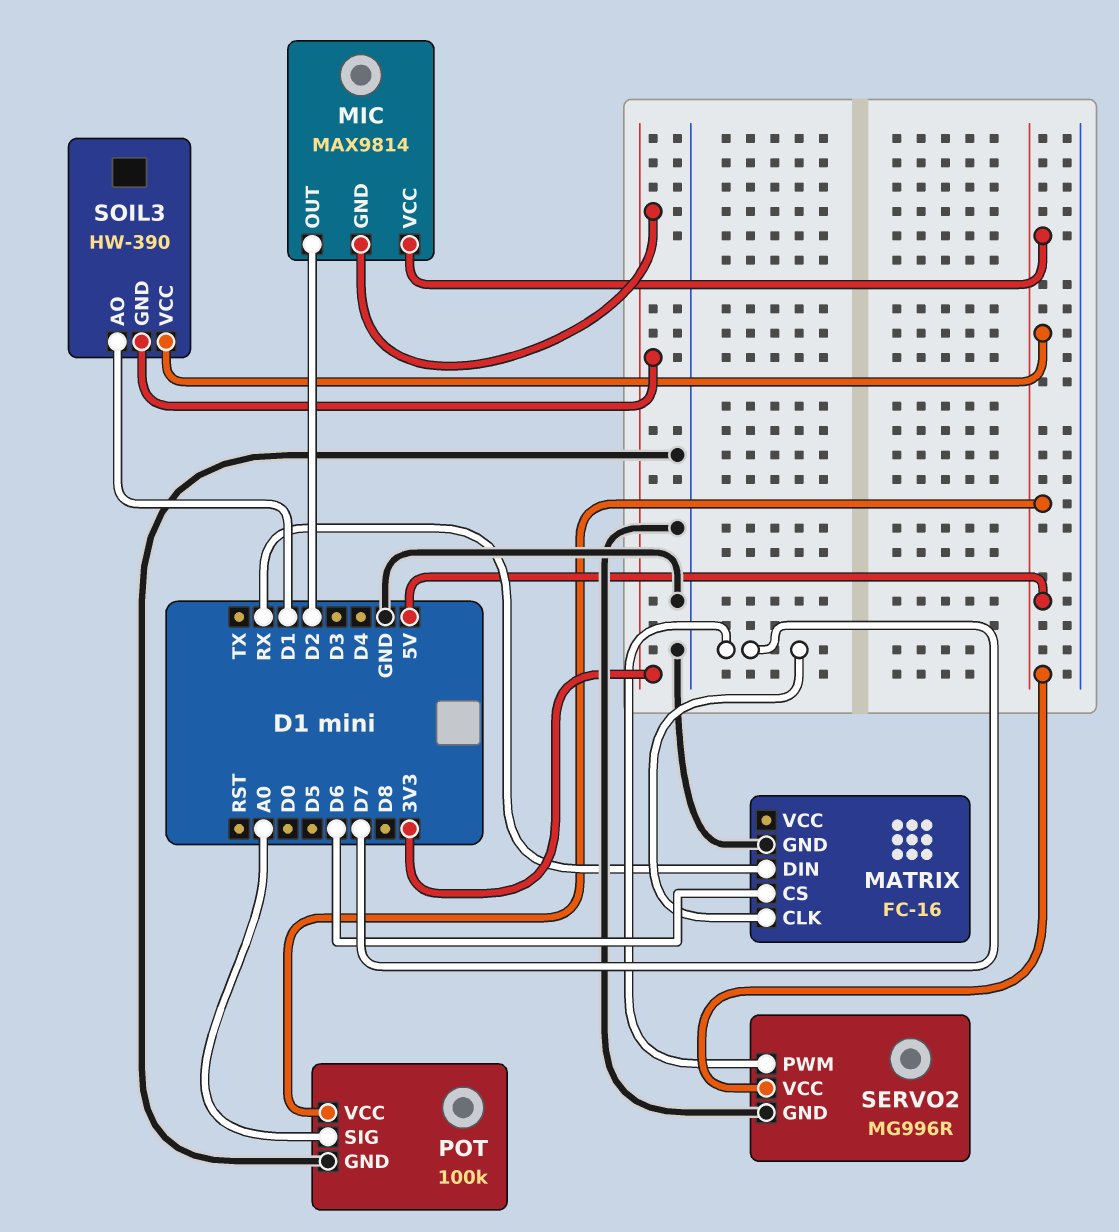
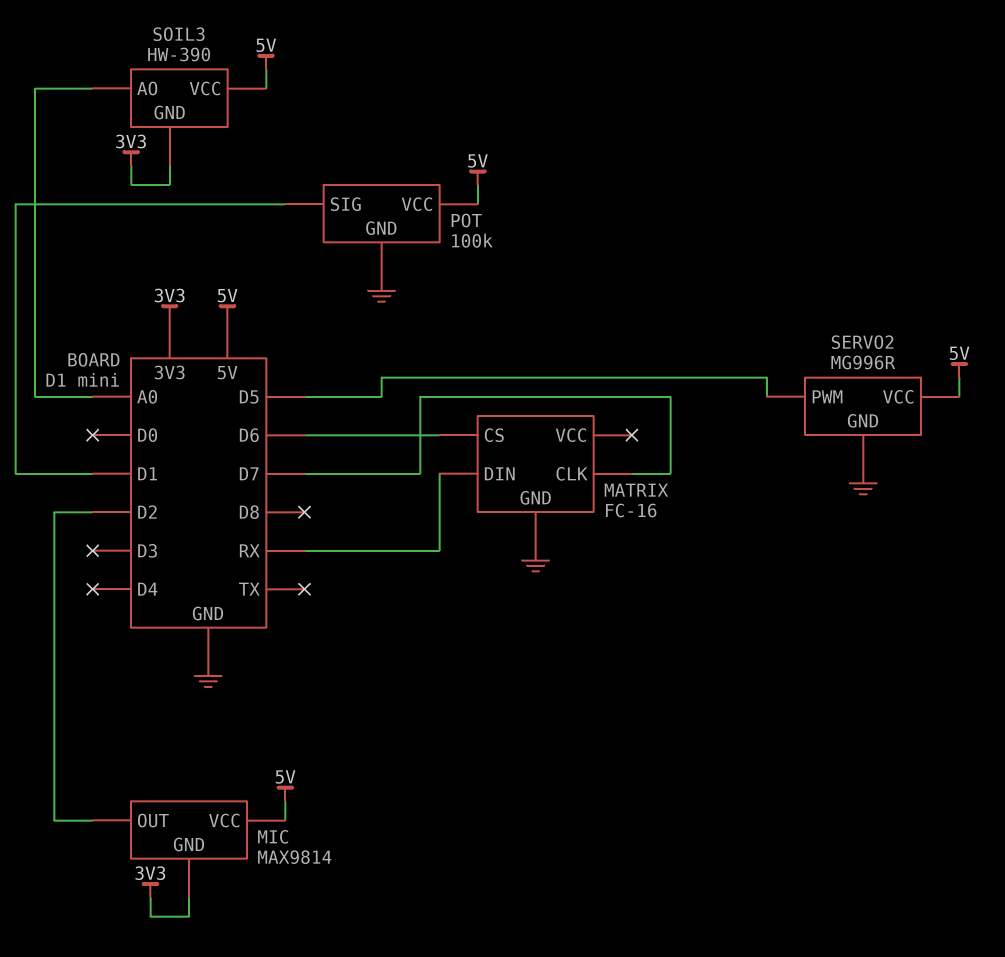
POT pin SIG: A0 -> D1
SERVO2 pin PWM: D7 -> D5
SOIL3 pin AO: D1 -> A0

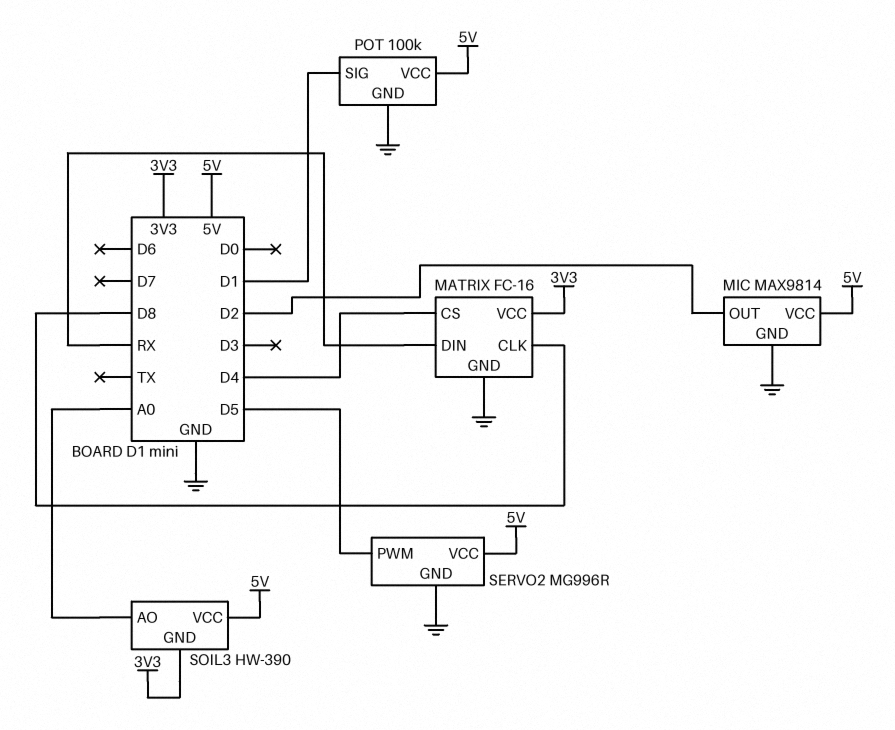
MATRIX pin CLK: D7 -> D8
MATRIX pin CS: D6 -> D4
MATRIX pin VCC: none -> 3V3
MIC pin GND: 3V3 -> GND

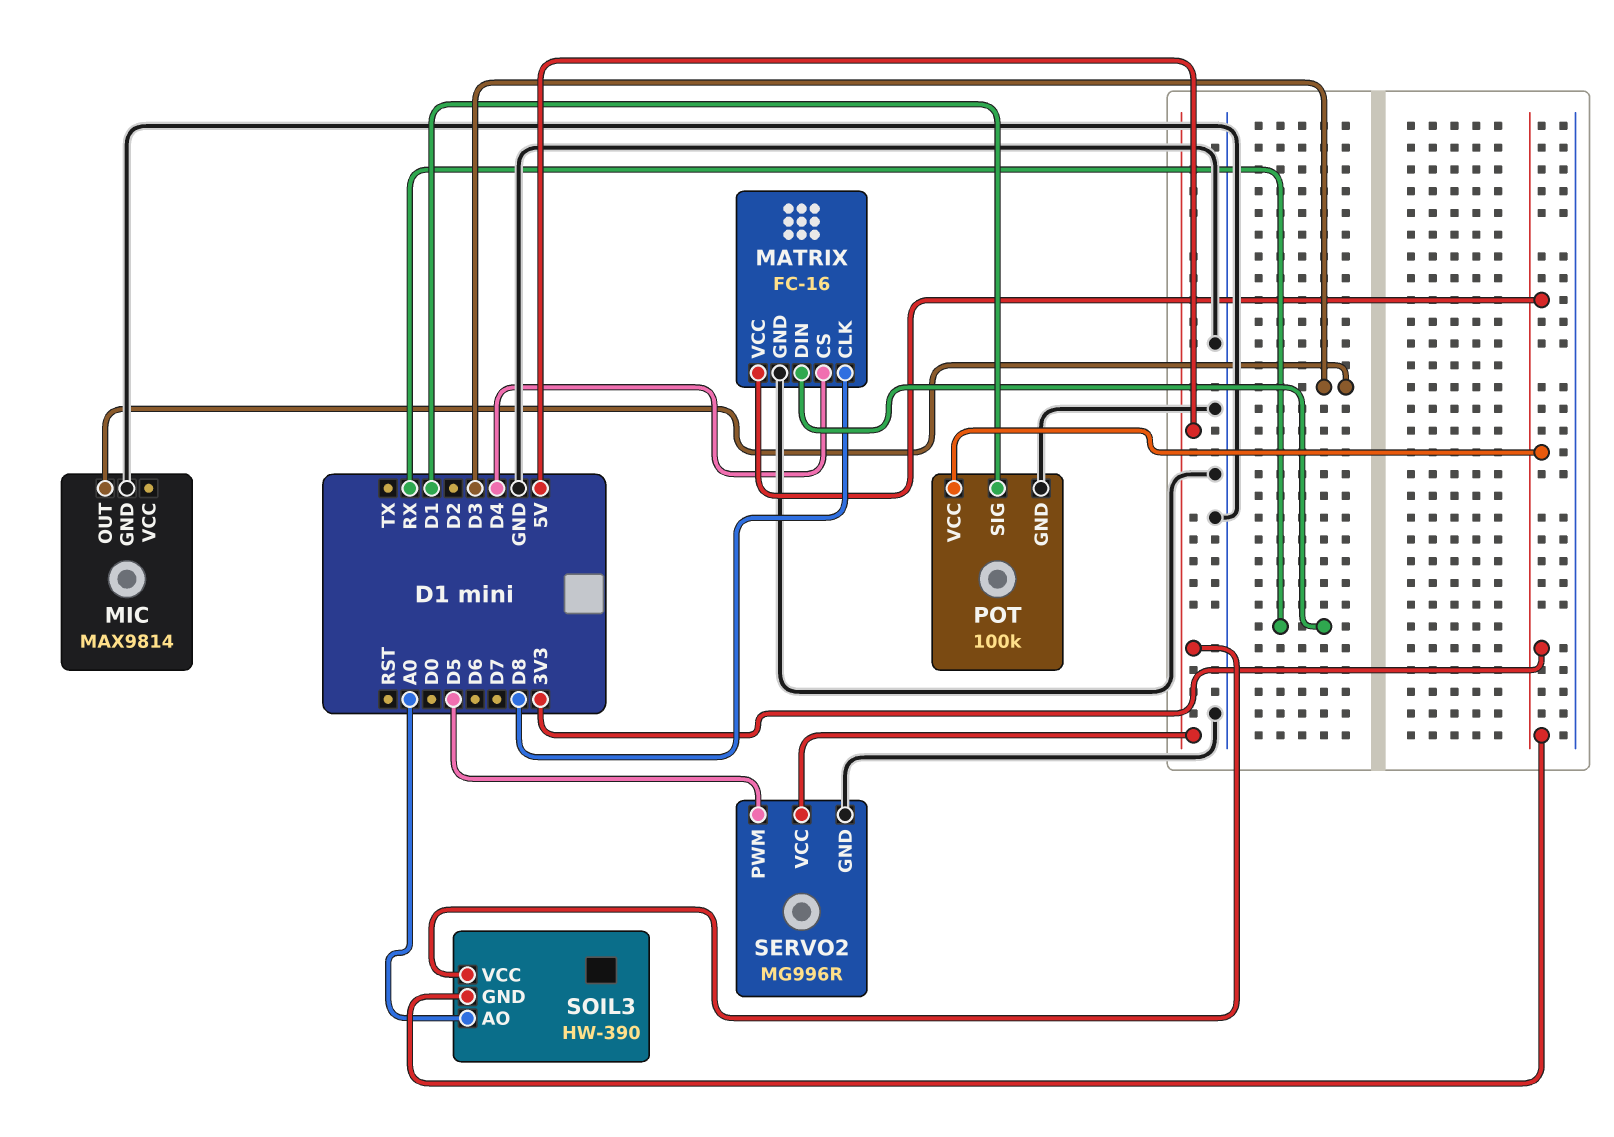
MIC pin OUT: D2 -> D3
MIC pin VCC: 5V -> none
POT pin VCC: 5V -> 3V3

